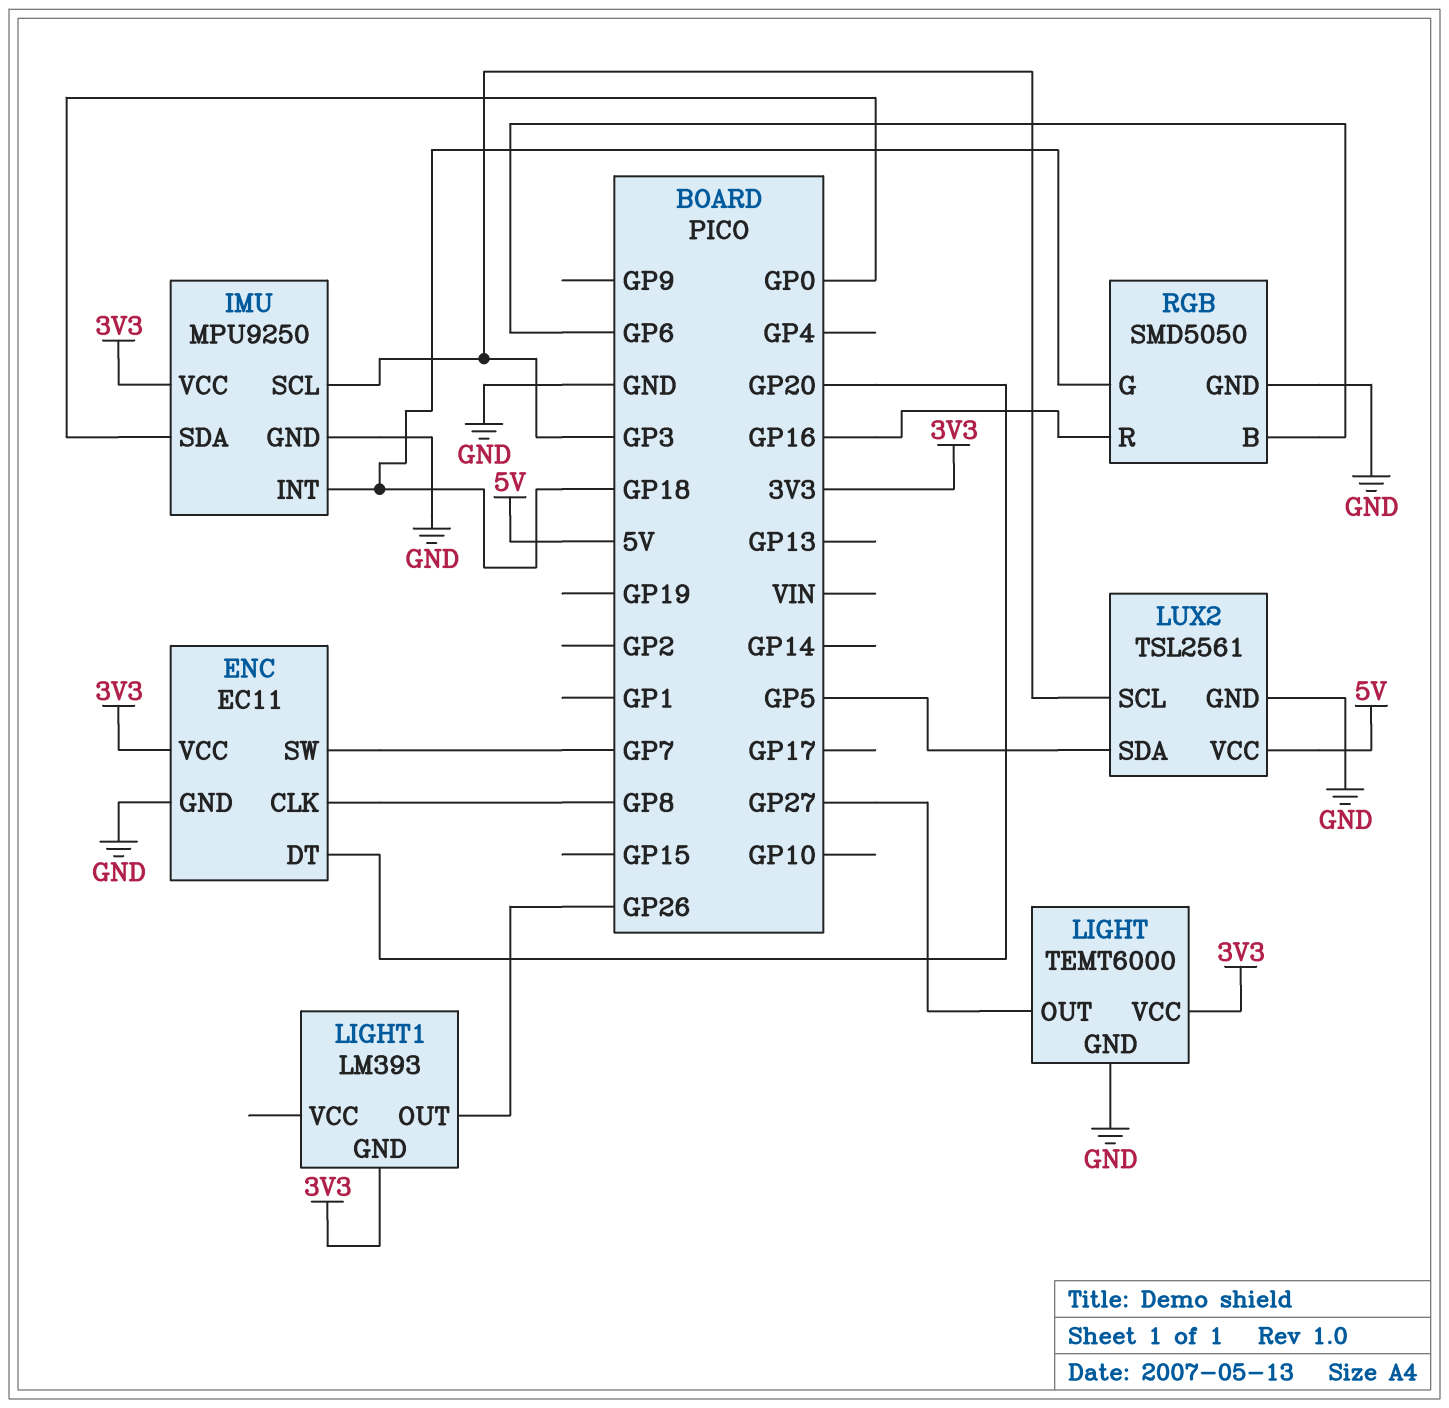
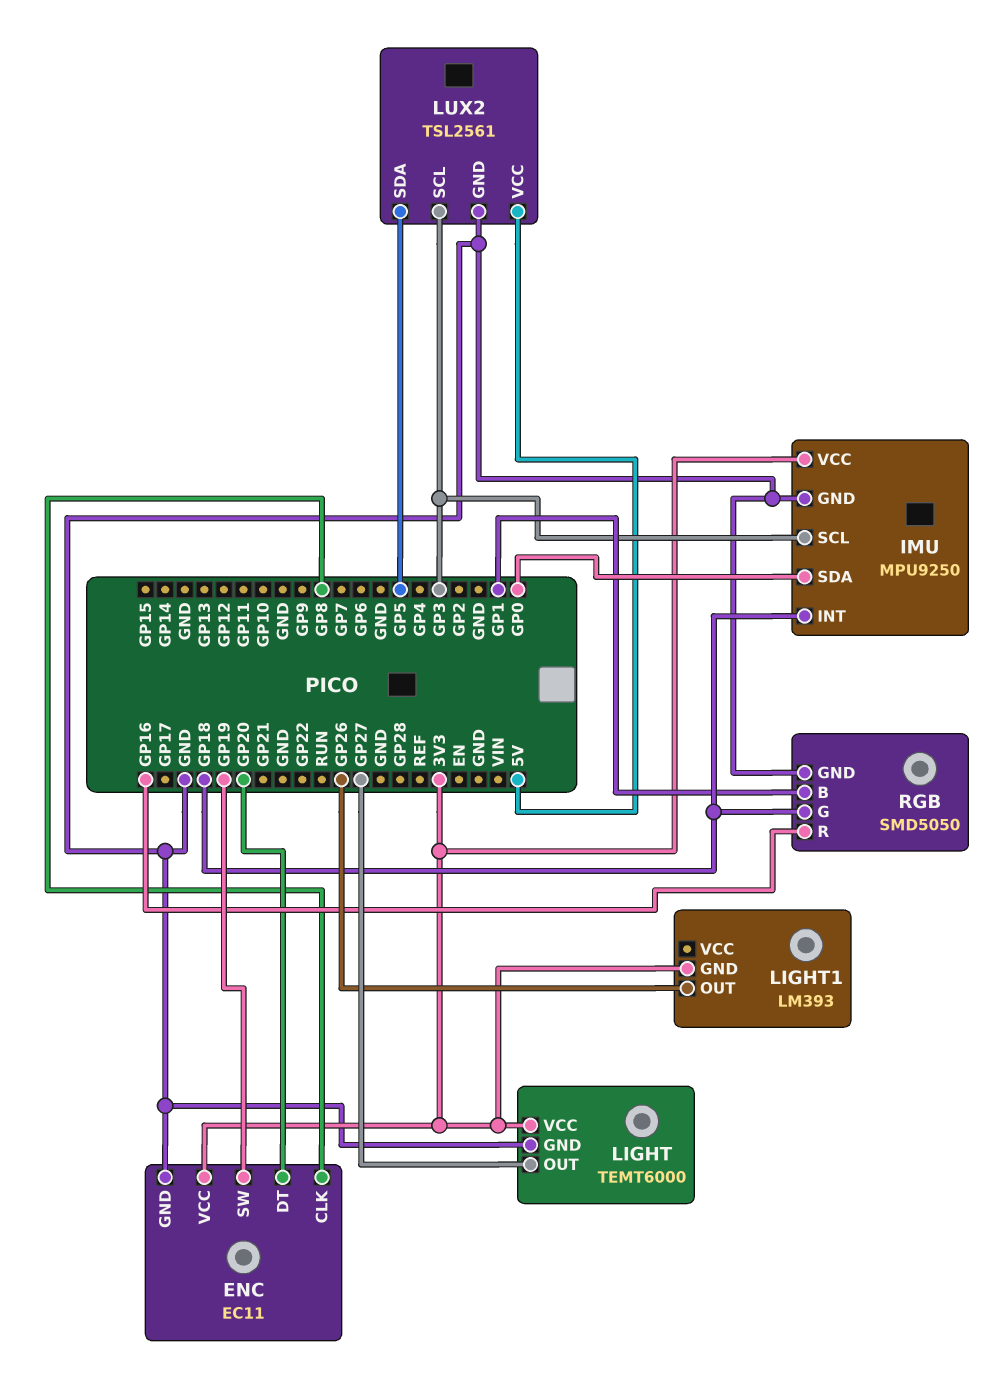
ENC pin SW: GP7 -> GP19
RGB pin B: GP6 -> GP1

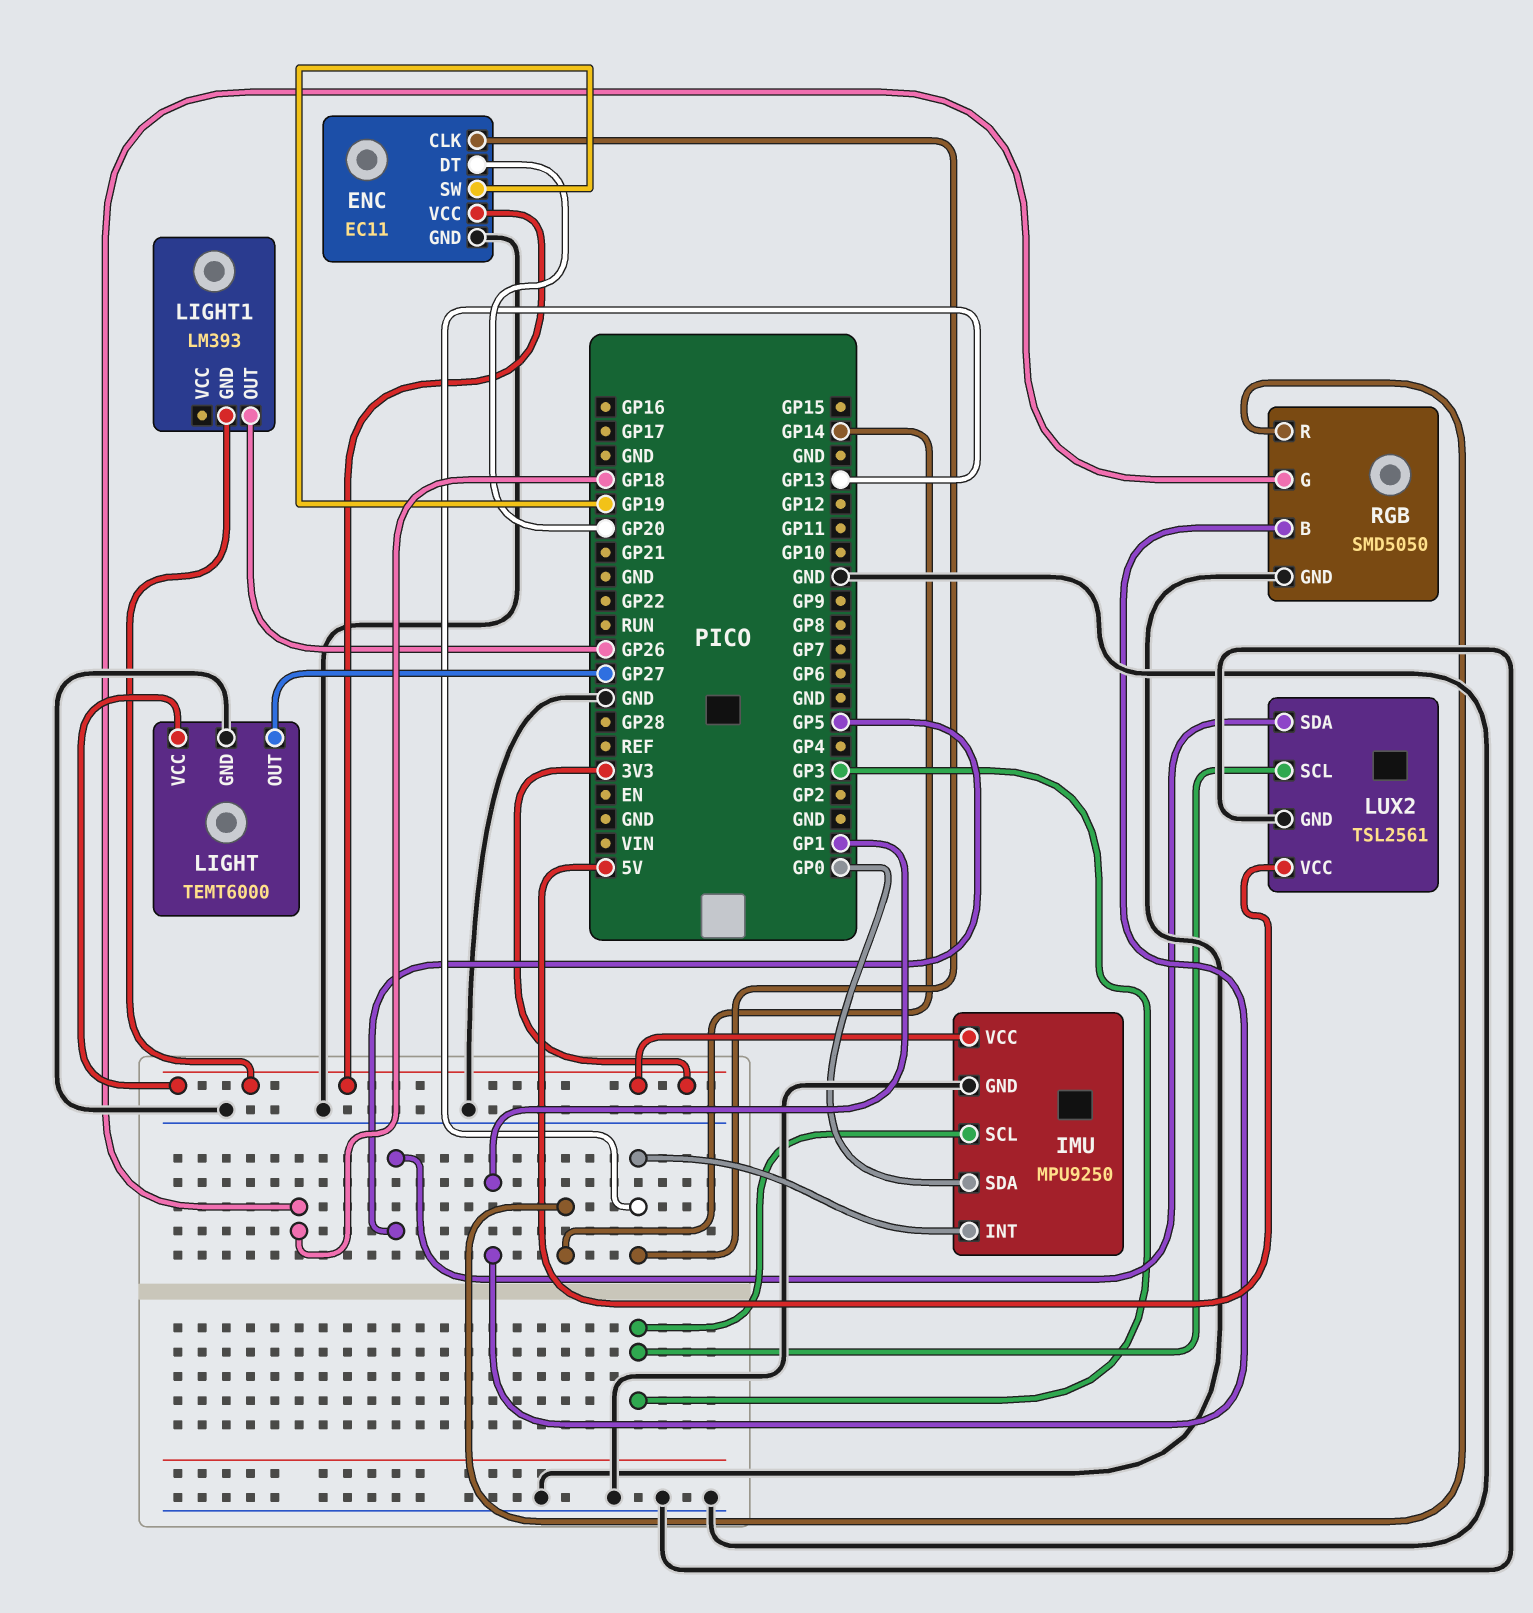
ENC pin CLK: GP8 -> GP13
IMU pin INT: GP18 -> GP13
RGB pin R: GP16 -> GP14

